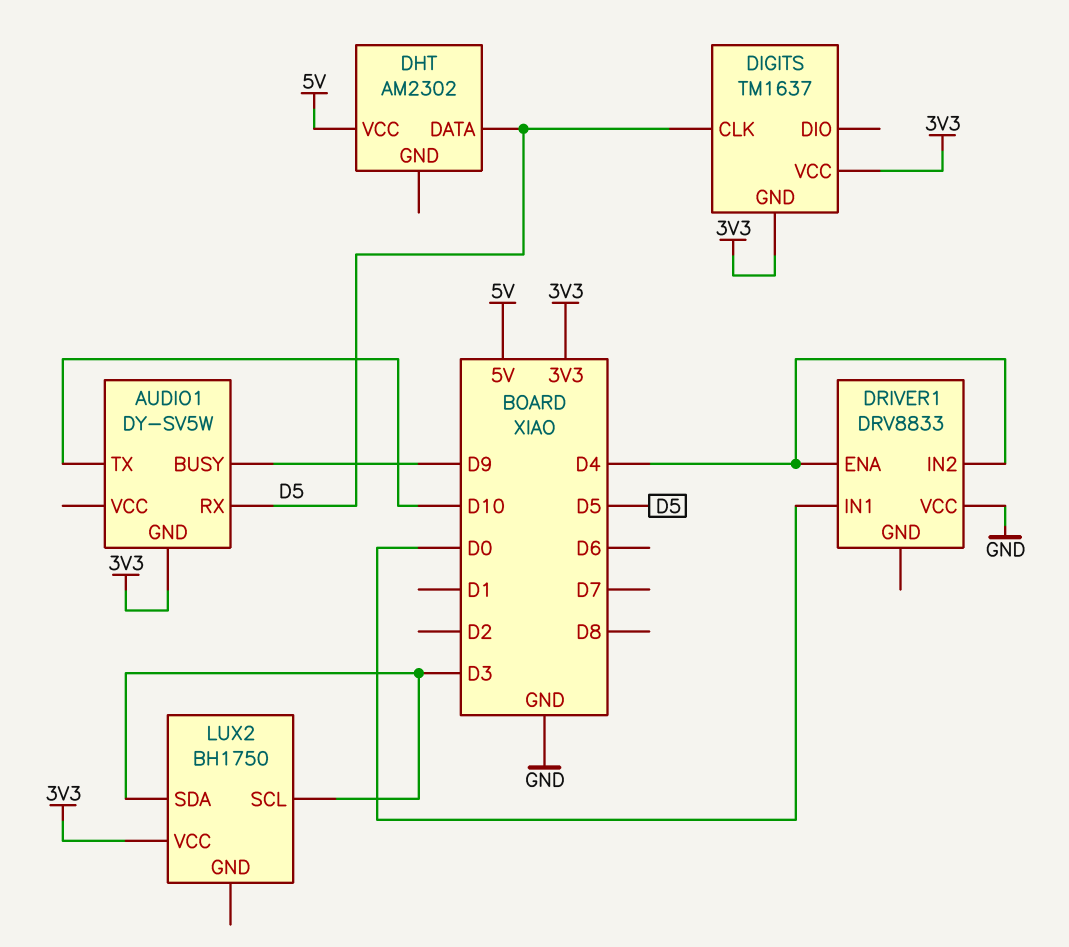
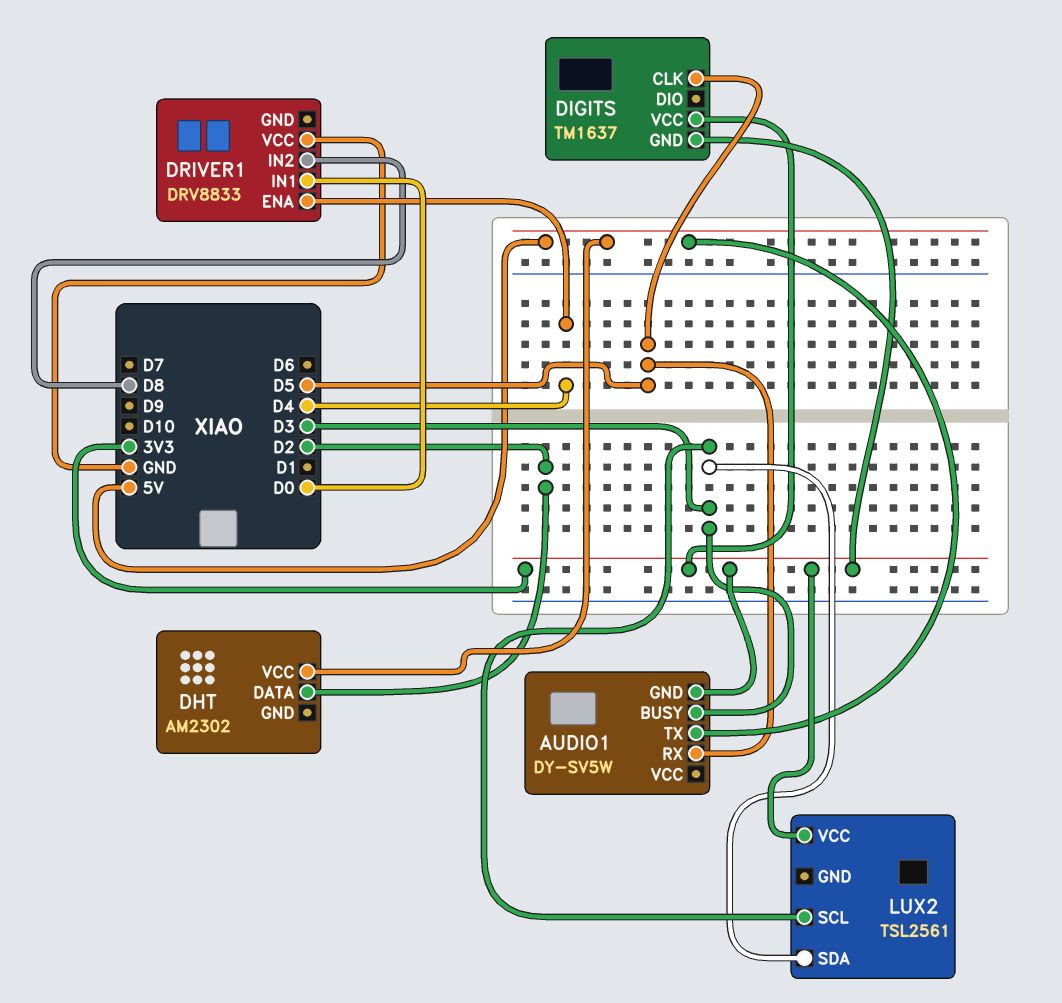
AUDIO1 pin BUSY: D9 -> D3
AUDIO1 pin TX: D10 -> 5V
DHT pin DATA: D5 -> D2
DRIVER1 pin IN2: D4 -> D8
LUX2: BH1750 -> TSL2561

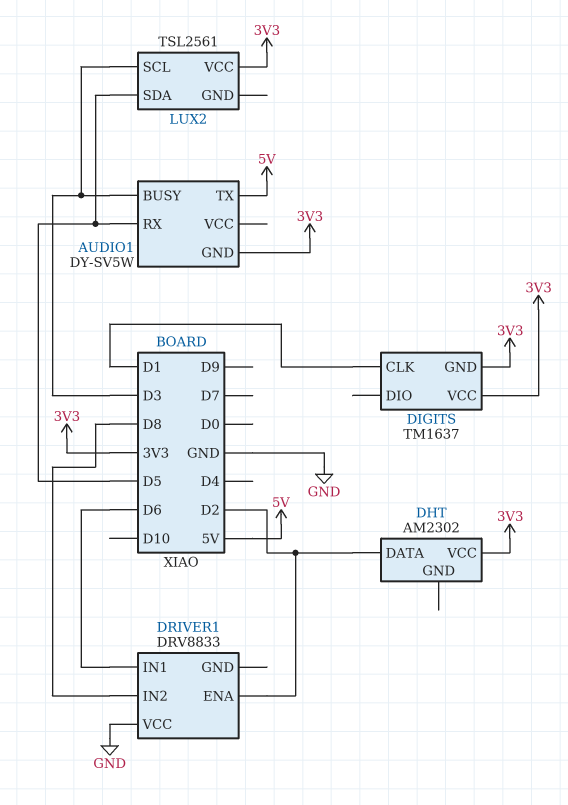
DHT pin VCC: 5V -> 3V3
DIGITS pin CLK: D5 -> D1
DRIVER1 pin ENA: D4 -> D2
DRIVER1 pin IN1: D0 -> D6
LUX2 pin SDA: D3 -> D5

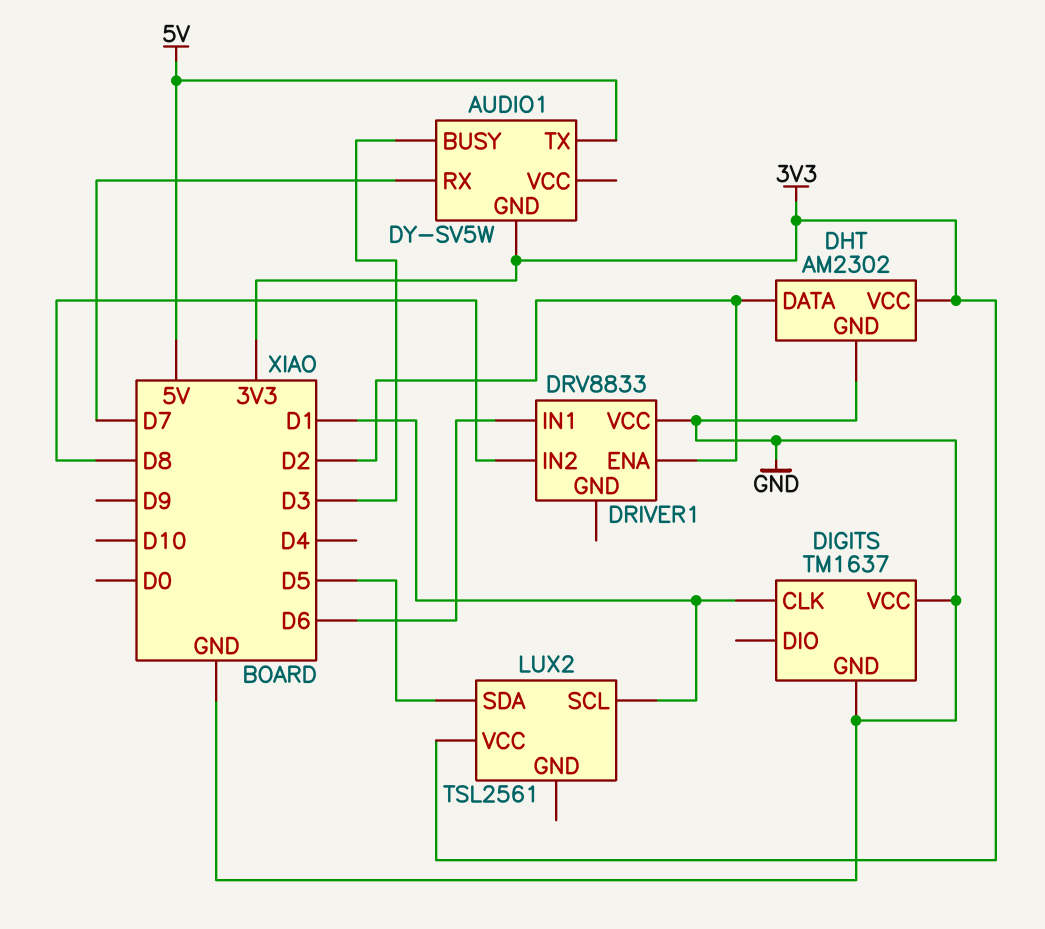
AUDIO1 pin RX: D5 -> D7
DHT pin GND: none -> GND
DIGITS pin GND: 3V3 -> GND
DIGITS pin VCC: 3V3 -> GND
LUX2 pin SCL: D3 -> D1

